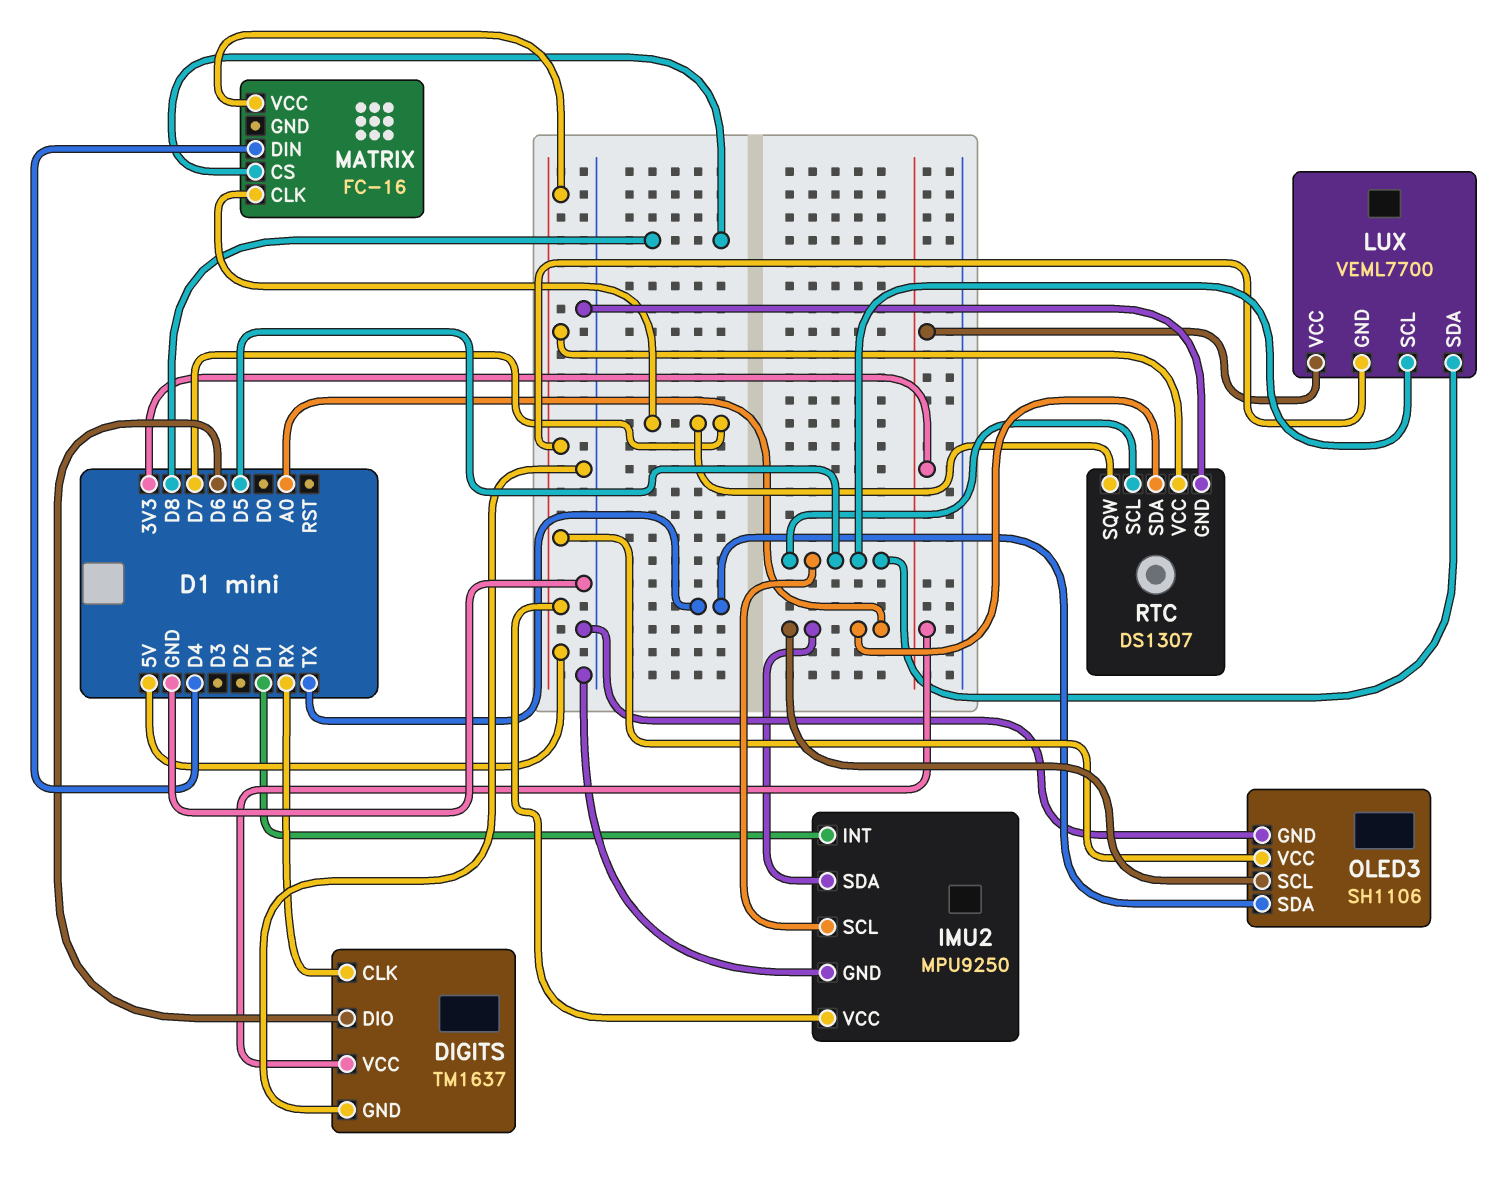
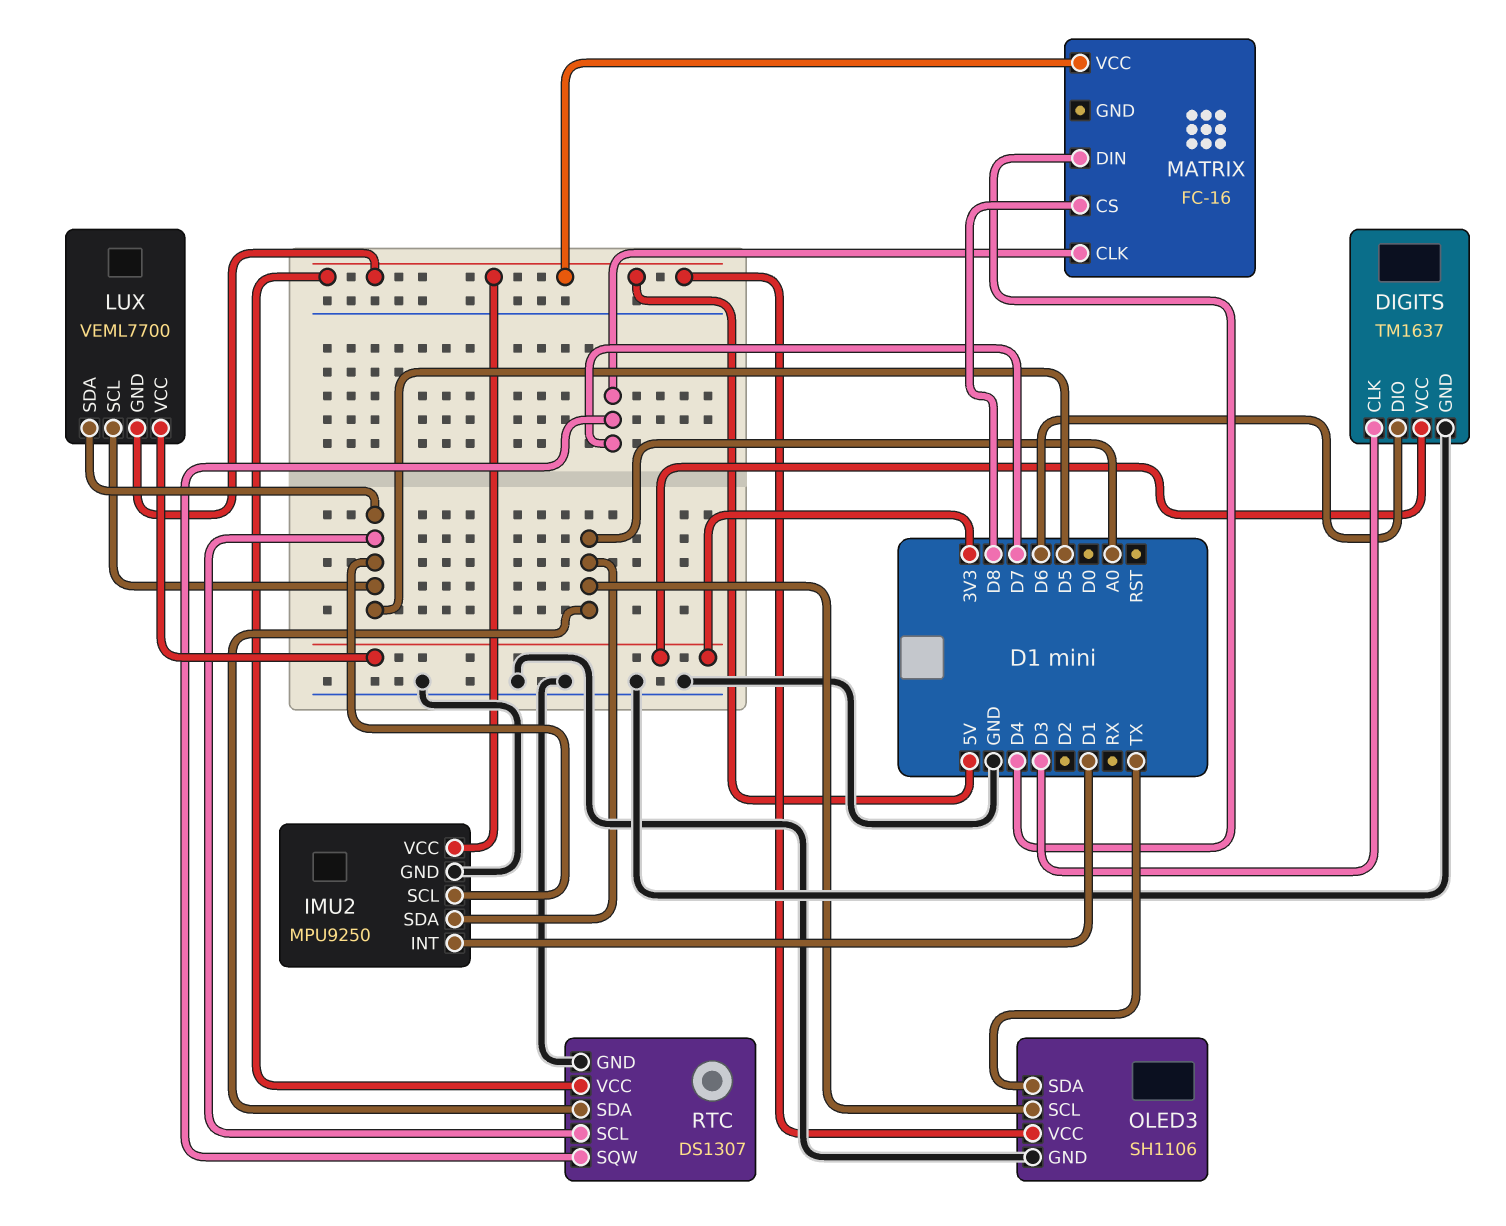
DIGITS pin CLK: RX -> D3

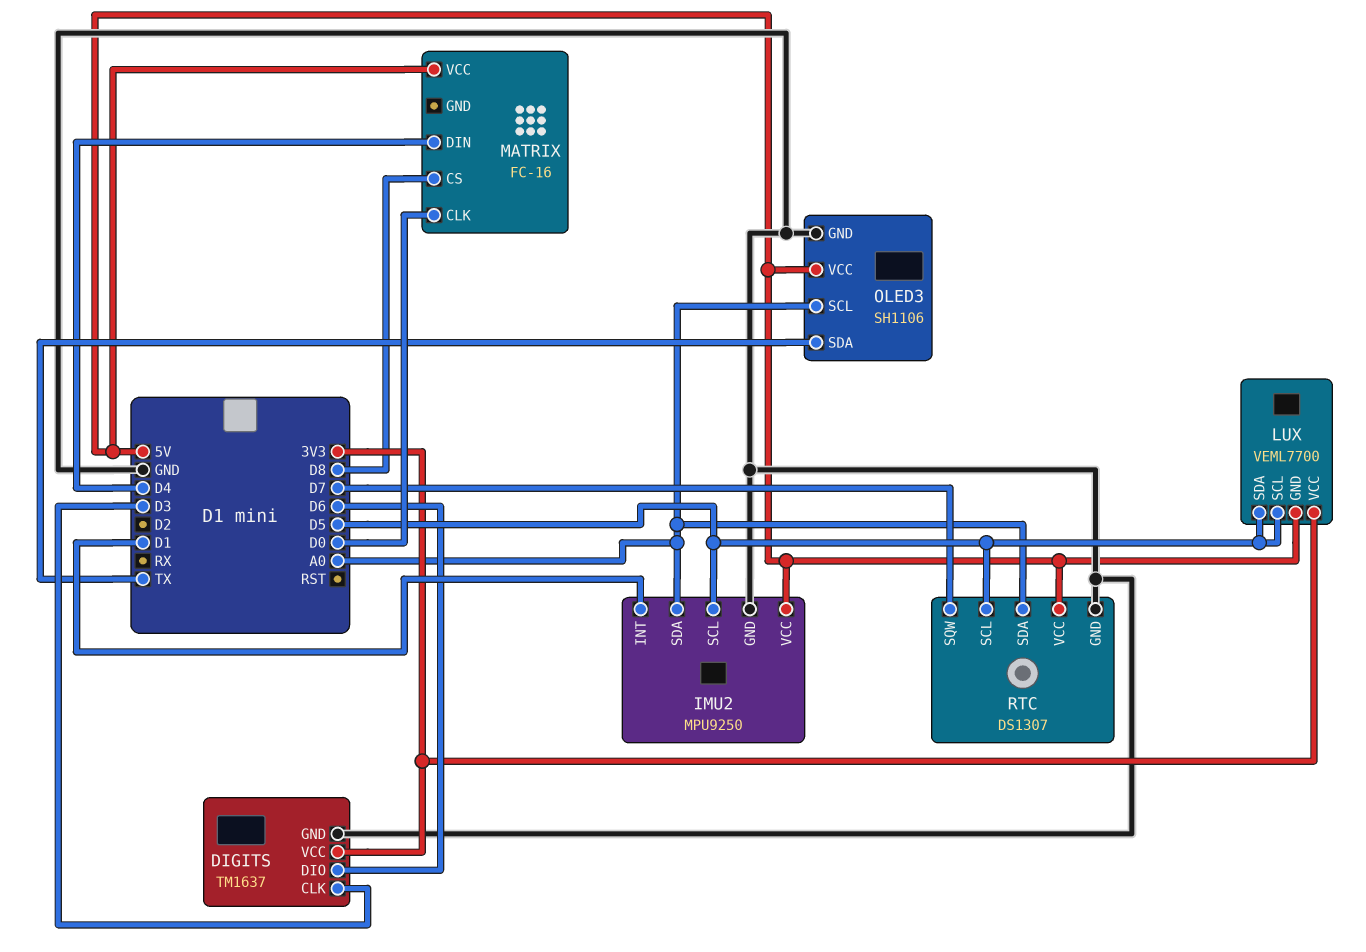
MATRIX pin CLK: D7 -> D0

